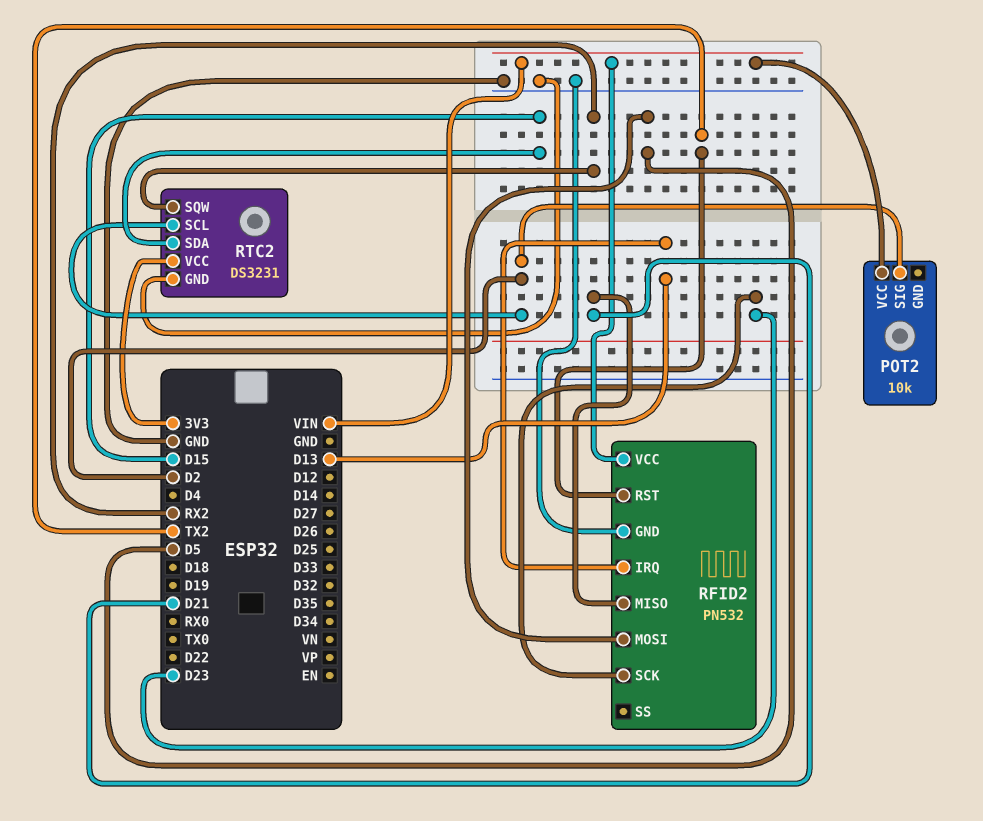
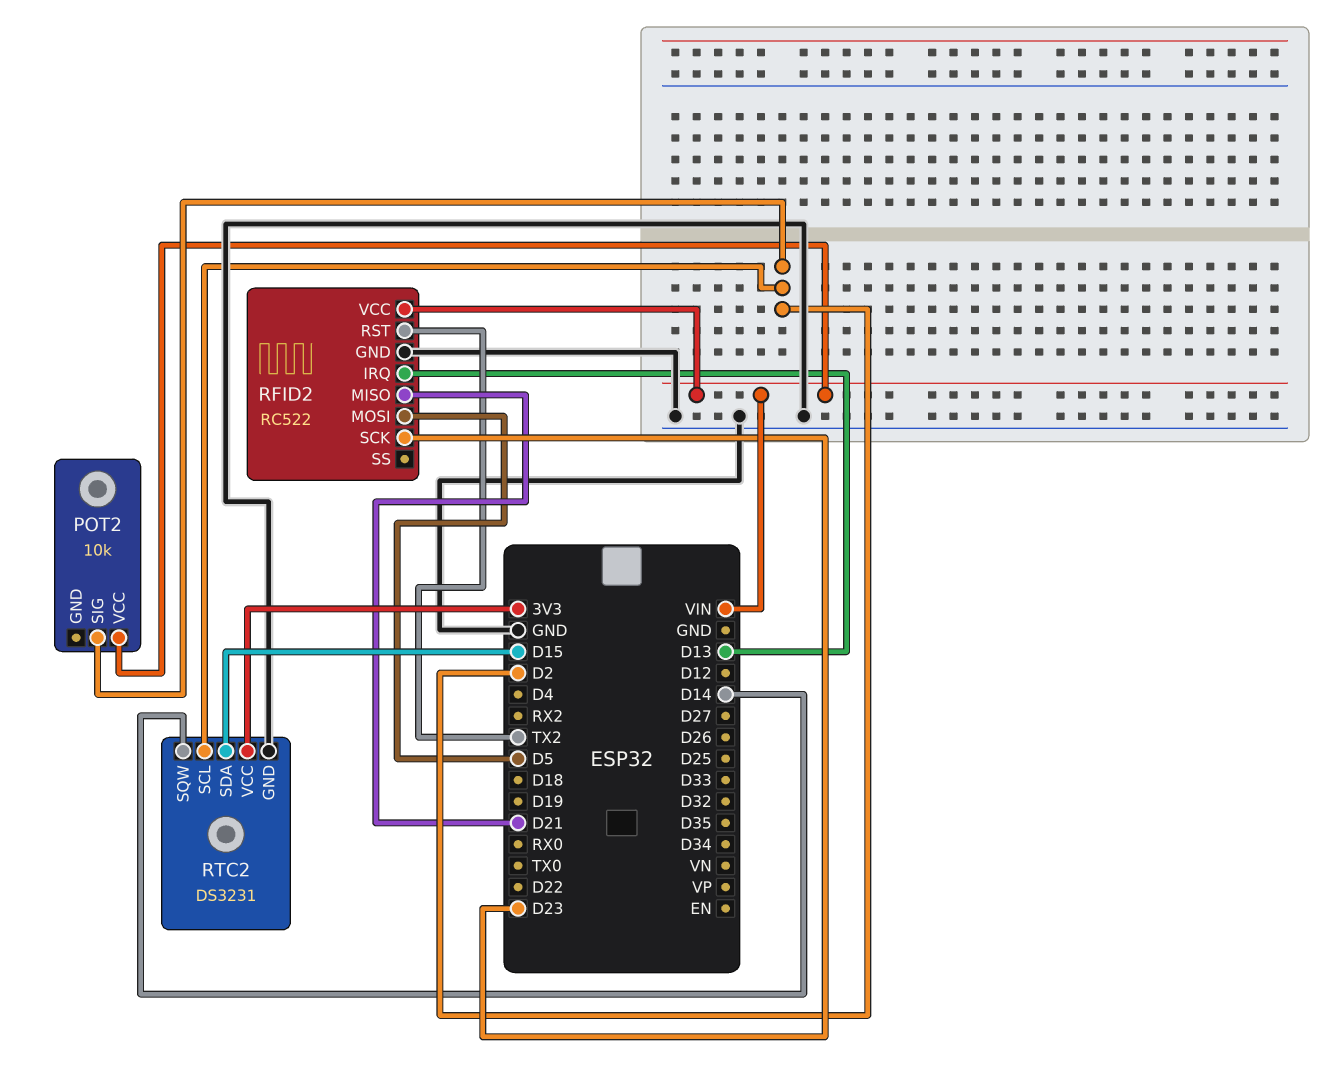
RFID2: PN532 -> RC522
RTC2 pin SQW: RX2 -> D14

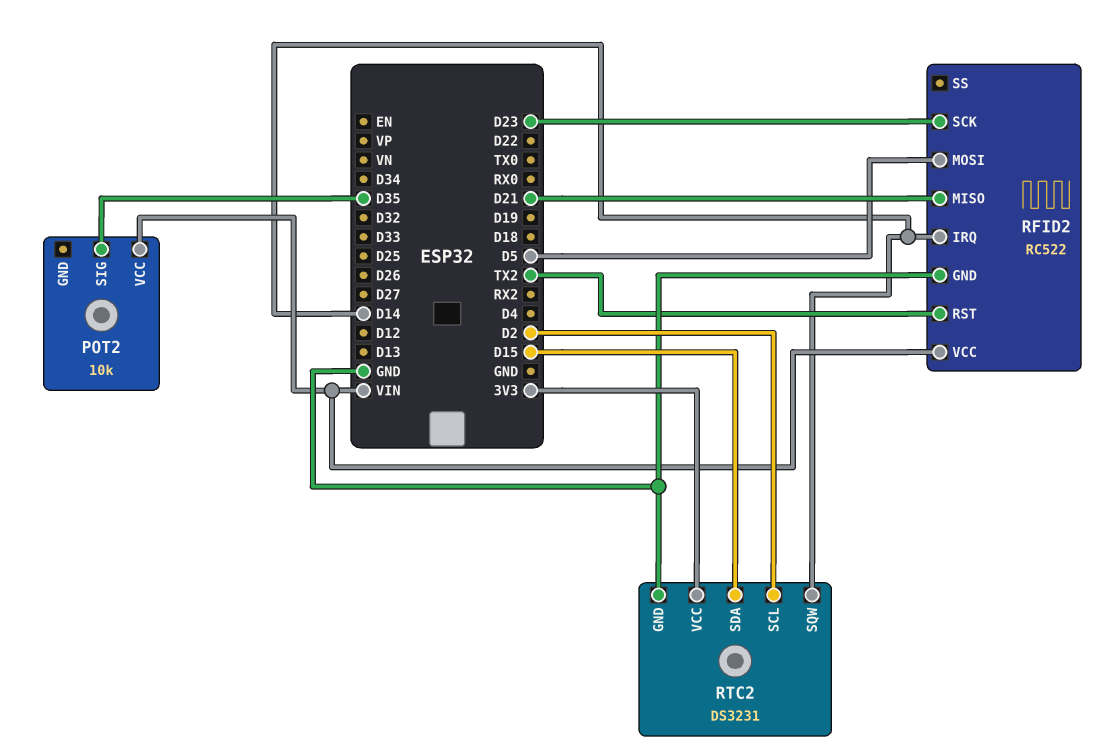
POT2 pin SIG: D2 -> D35
RFID2 pin IRQ: D13 -> D14

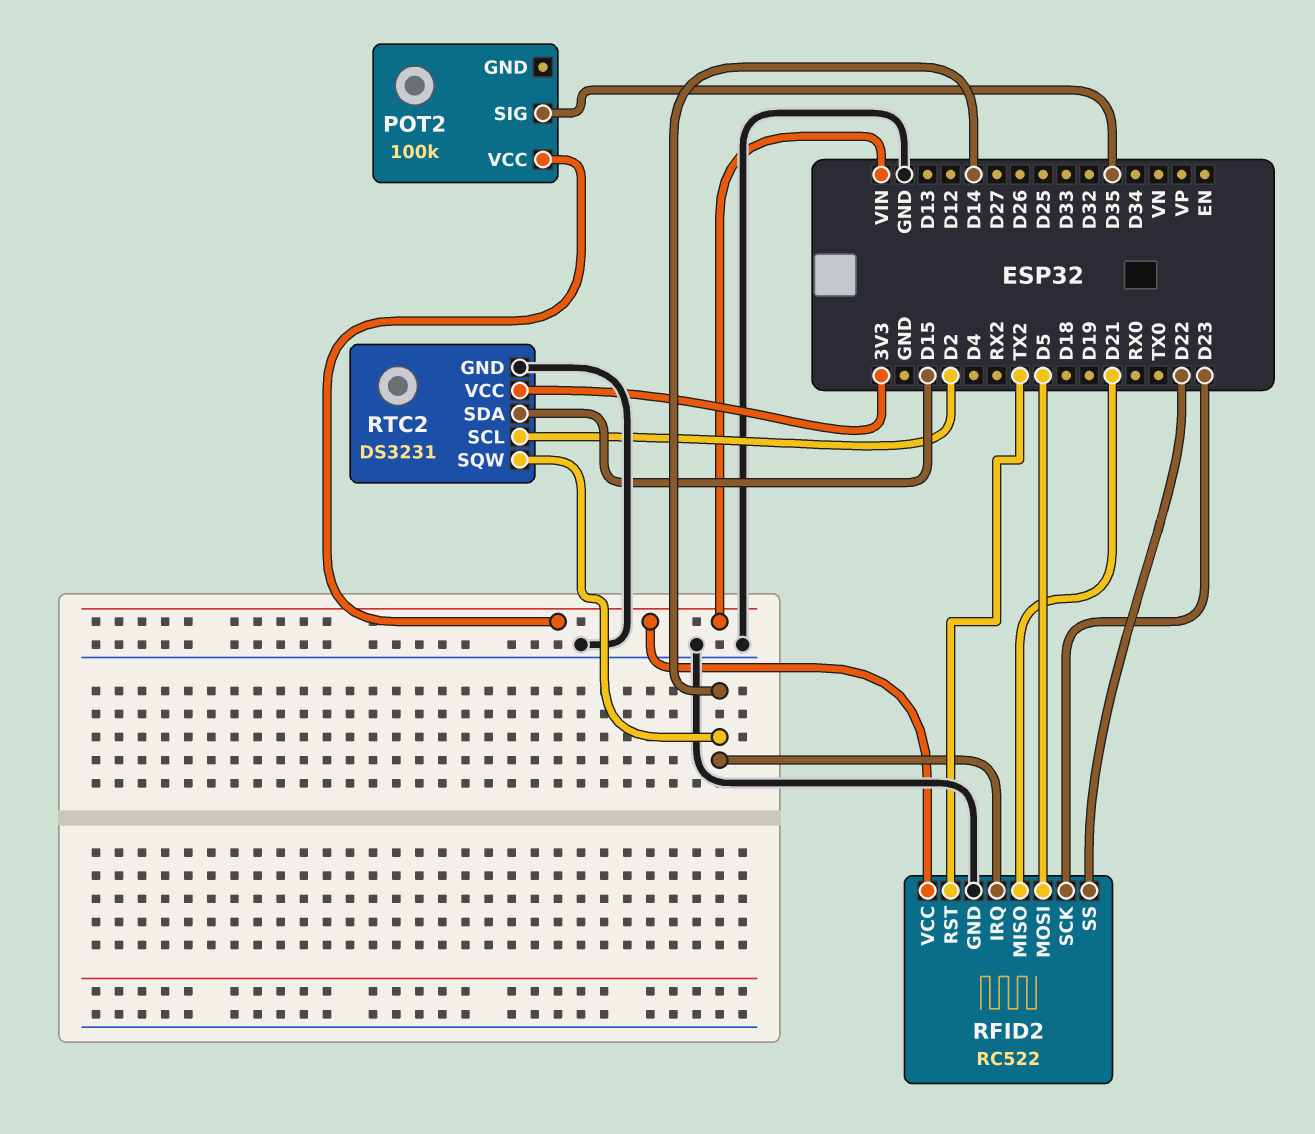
POT2: 10k -> 100k
RFID2 pin SS: none -> D22

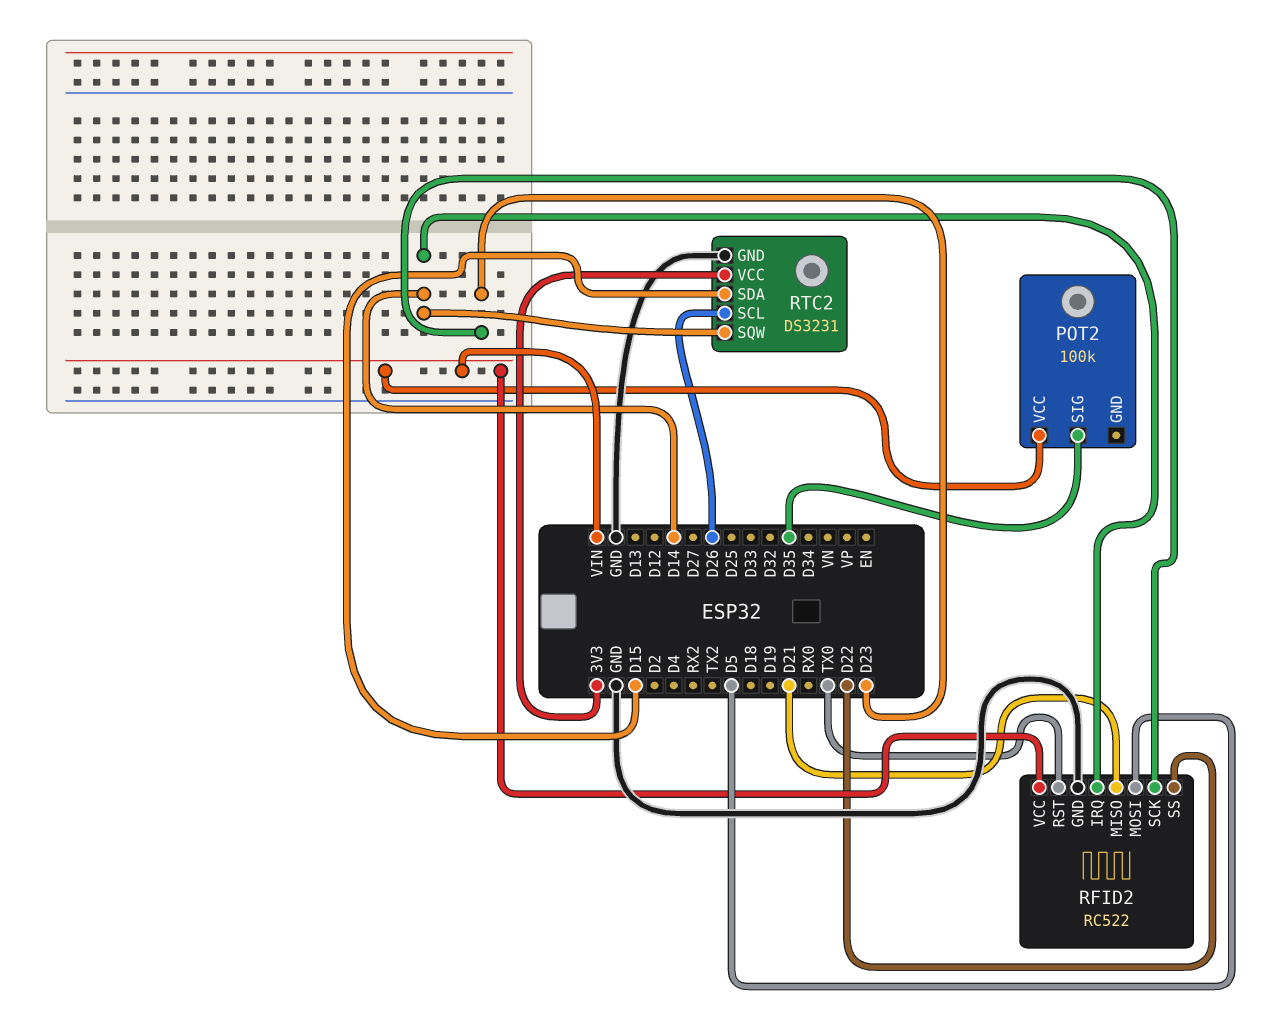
RFID2 pin RST: TX2 -> TX0
RTC2 pin SCL: D2 -> D26

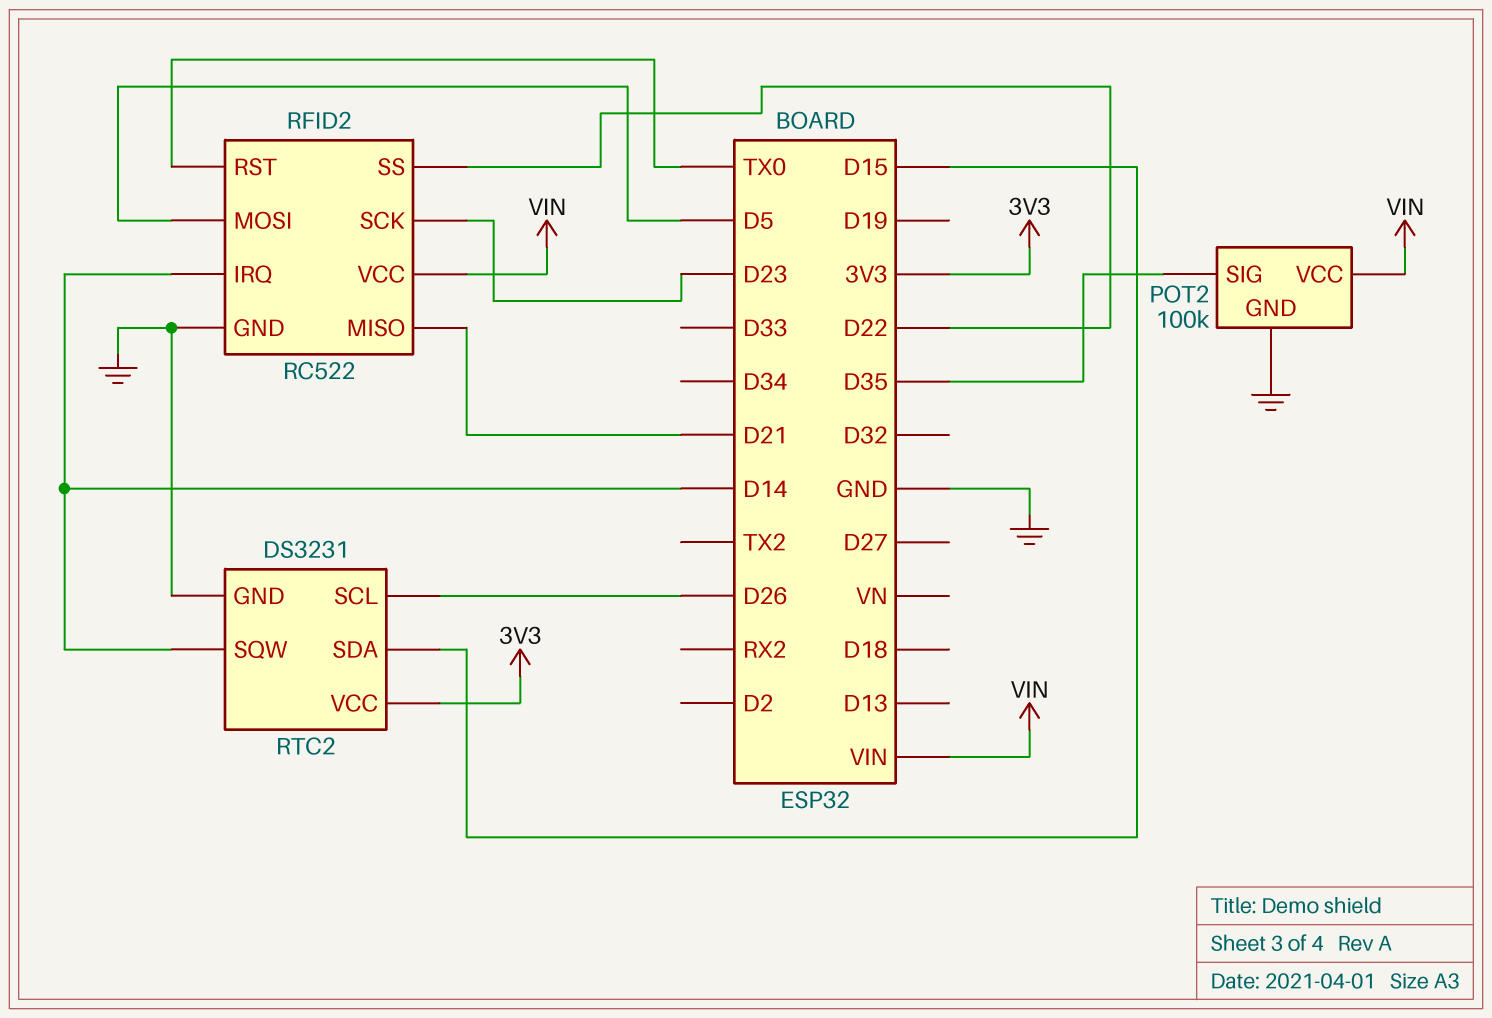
POT2 pin GND: none -> GND

